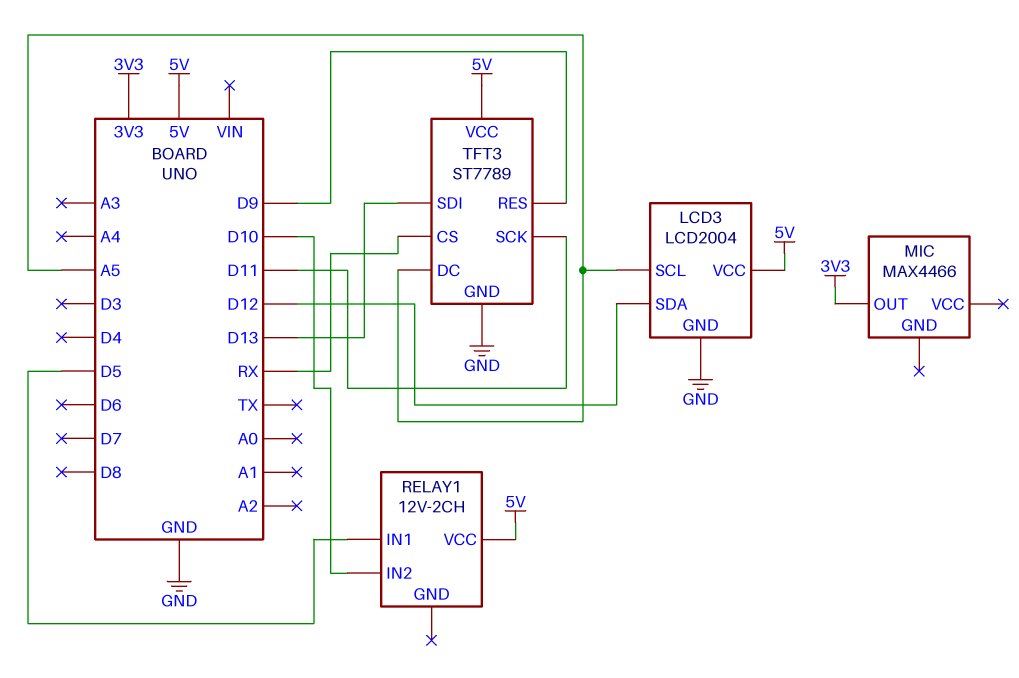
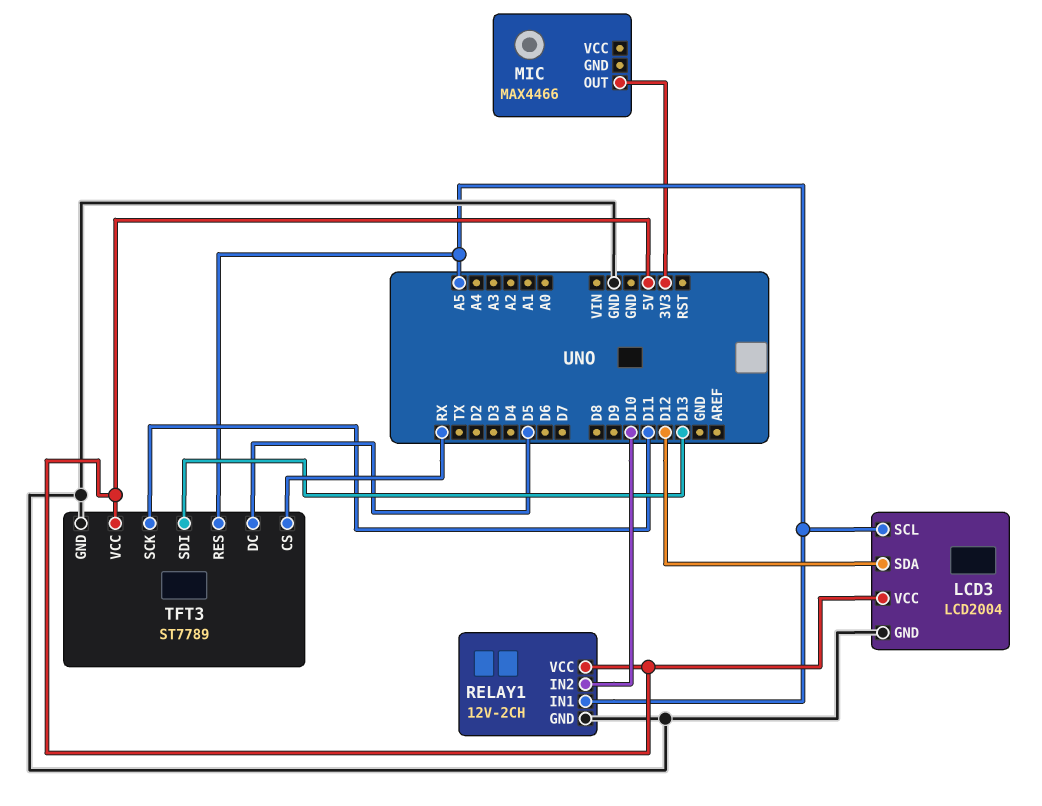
RELAY1 pin GND: none -> GND
RELAY1 pin IN1: D5 -> A5
TFT3 pin DC: A5 -> D5
TFT3 pin RES: D9 -> A5

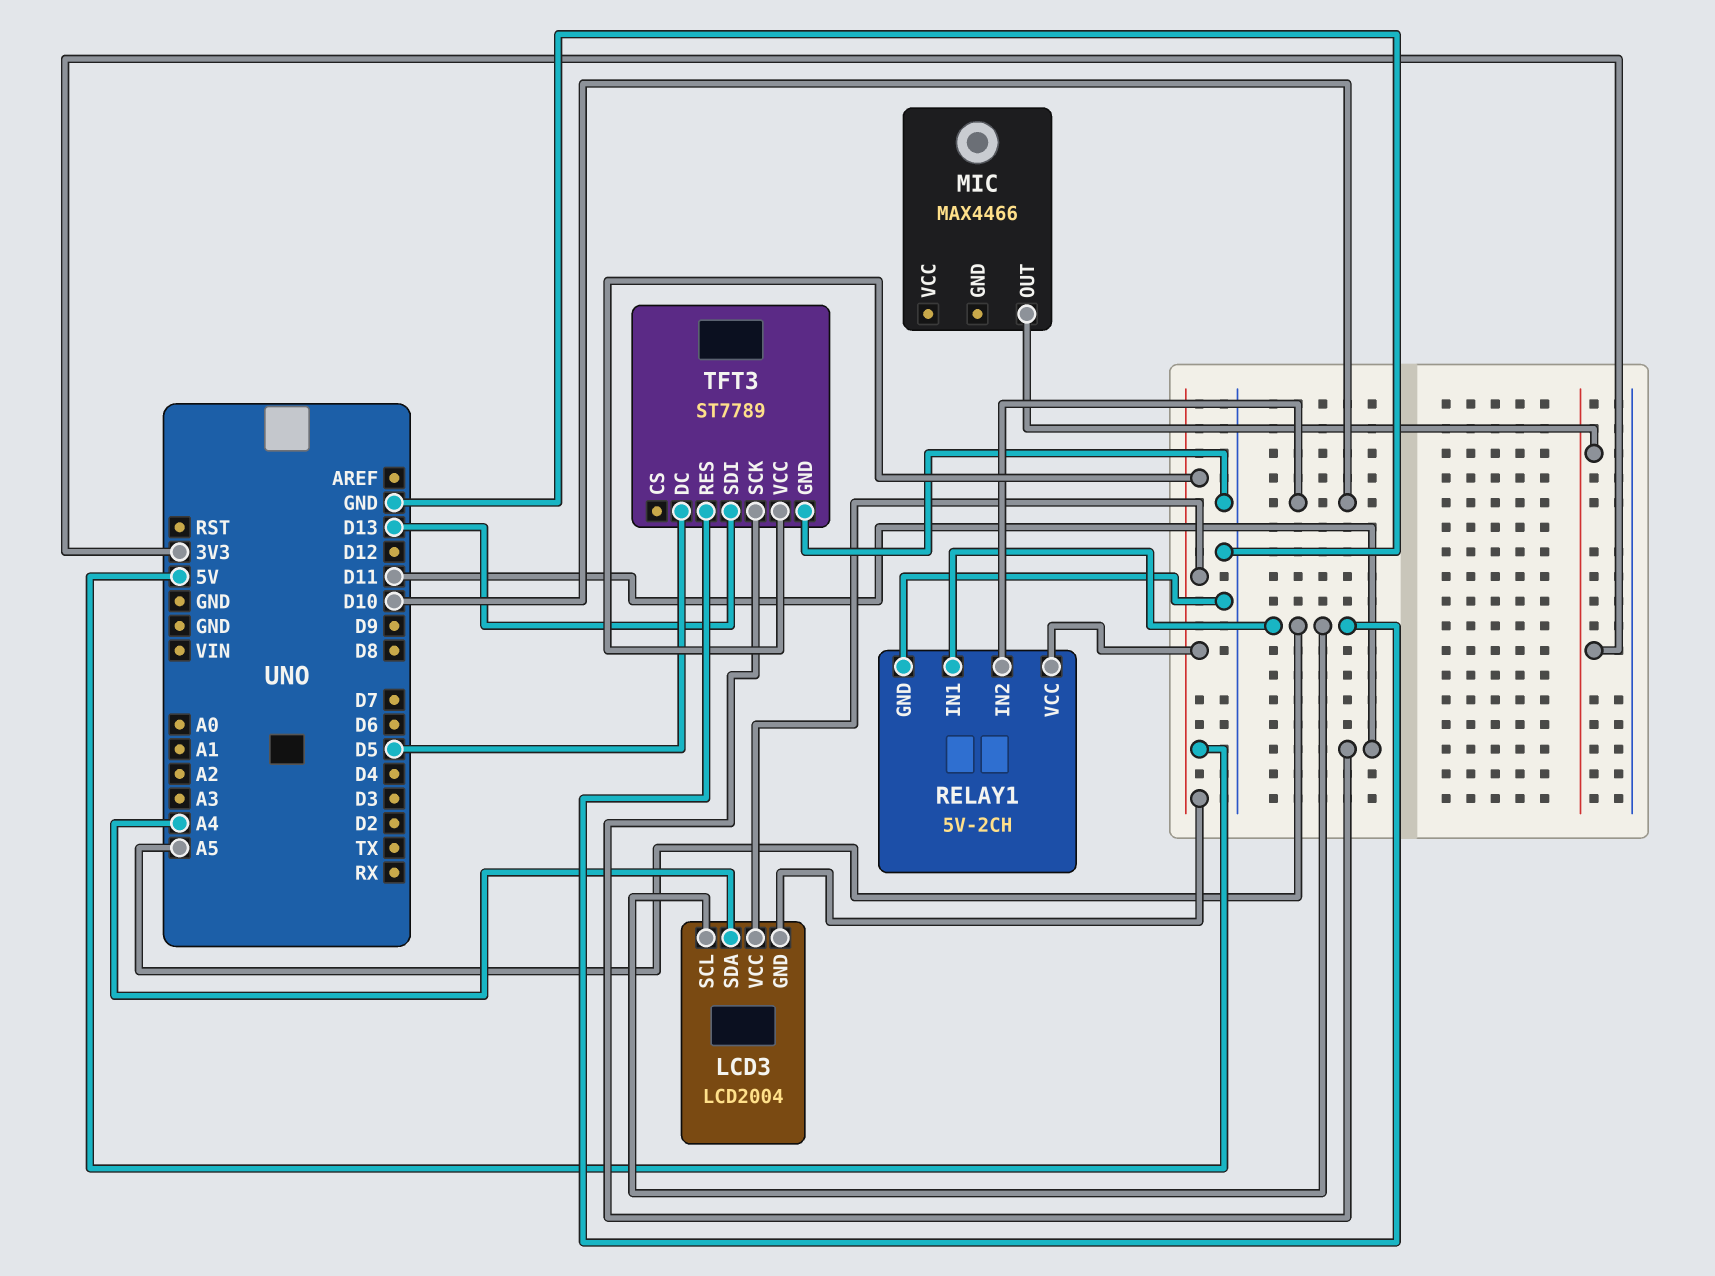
LCD3 pin GND: GND -> 5V
LCD3 pin SDA: D12 -> A4
RELAY1: 12V-2CH -> 5V-2CH
TFT3 pin CS: RX -> none

